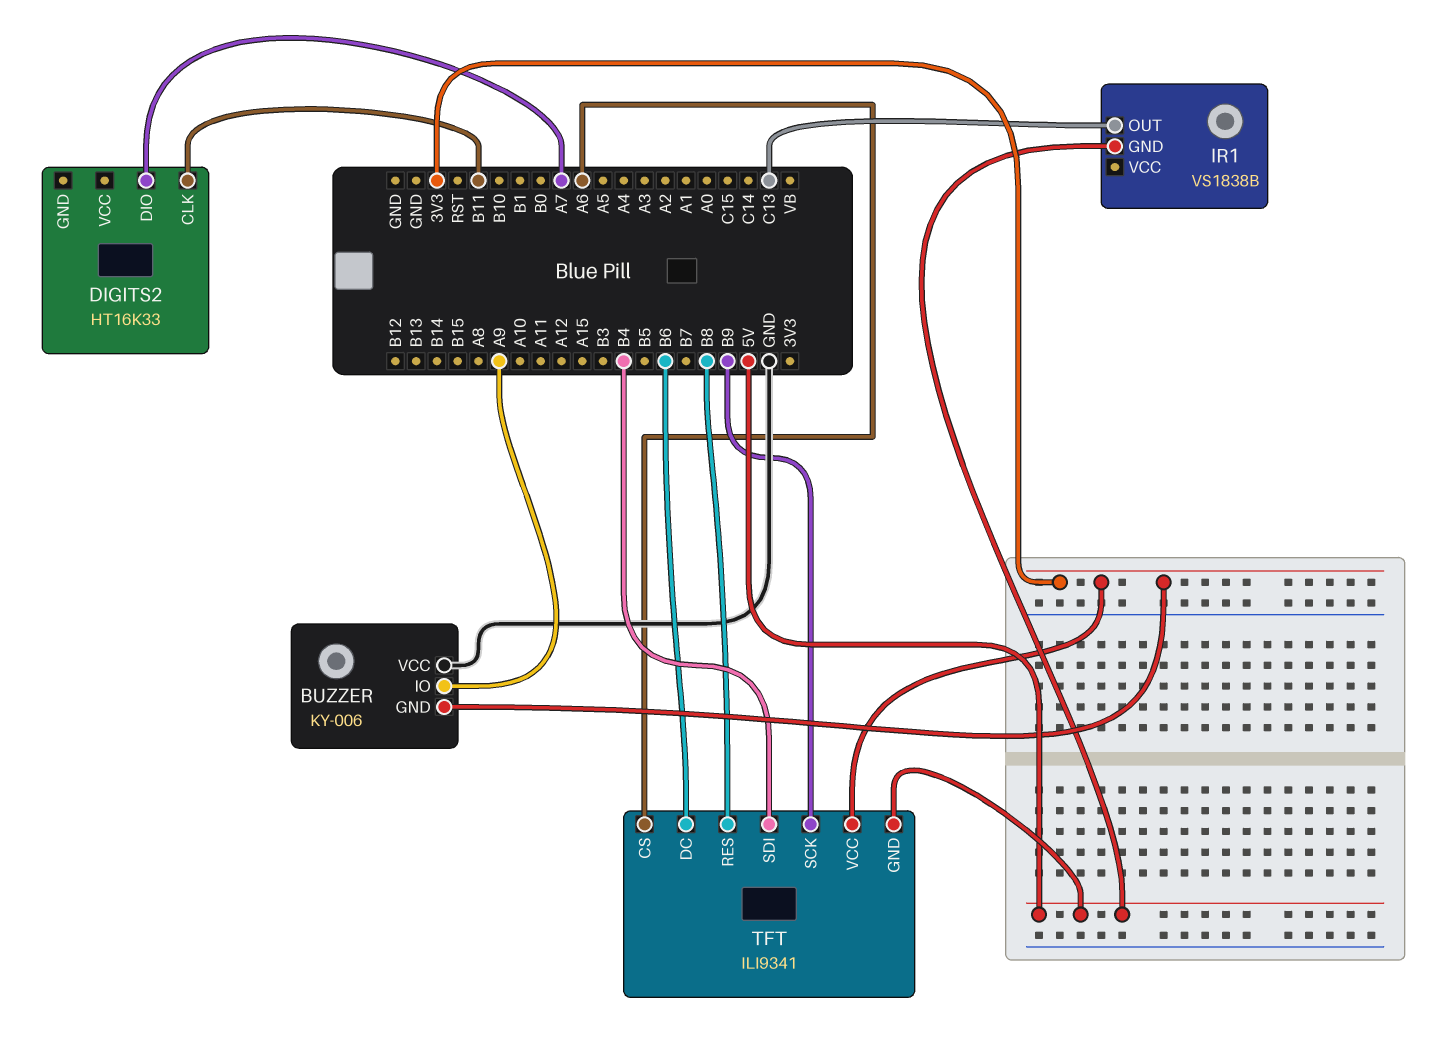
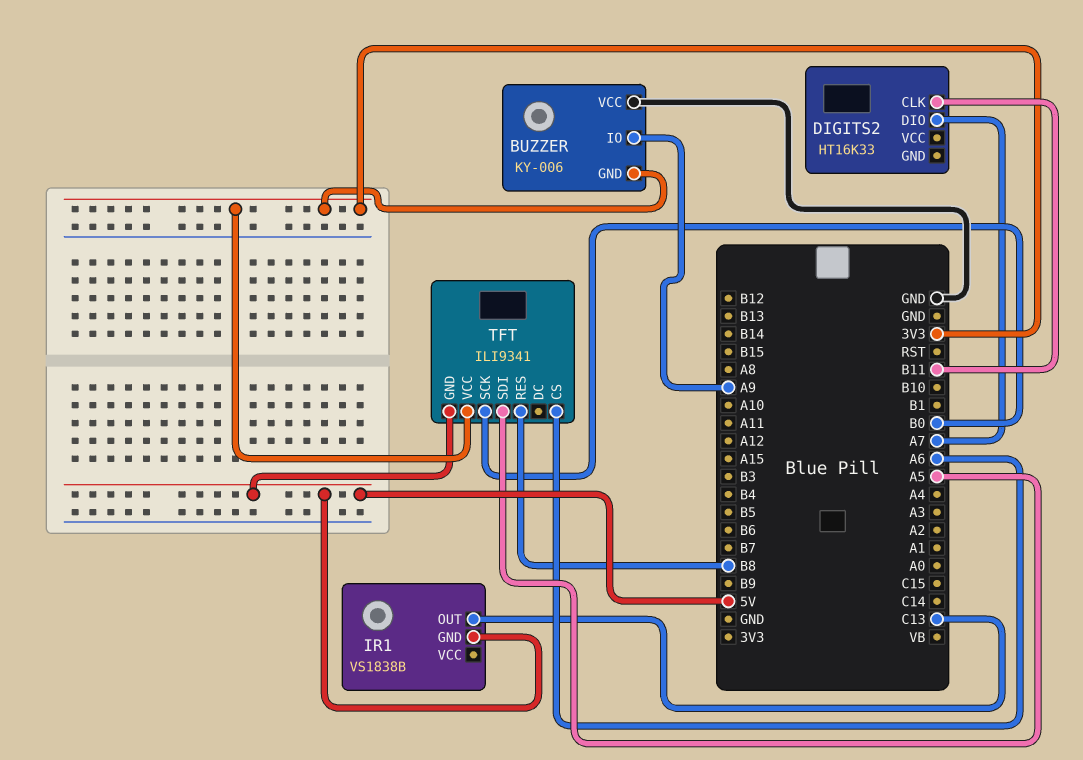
TFT pin DC: B6 -> none
TFT pin SCK: B9 -> B0
TFT pin SDI: B4 -> A5

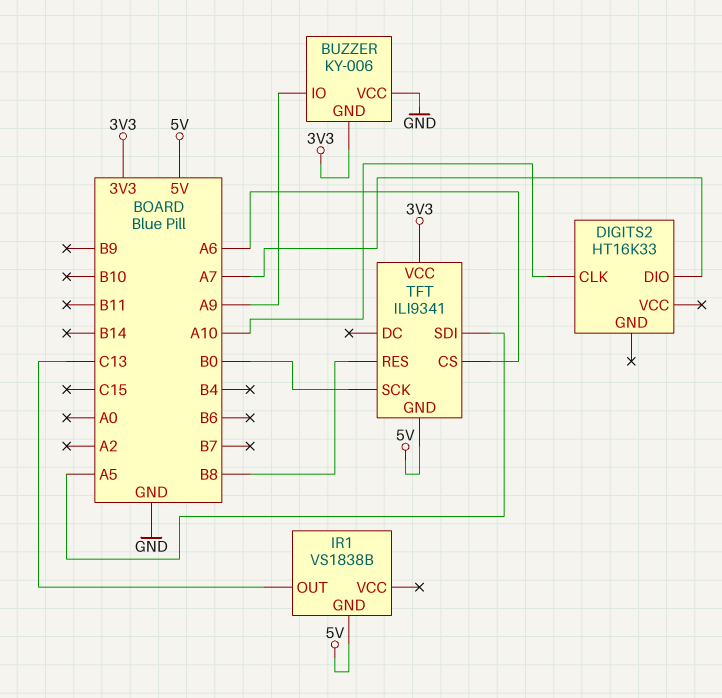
DIGITS2 pin CLK: B11 -> A10

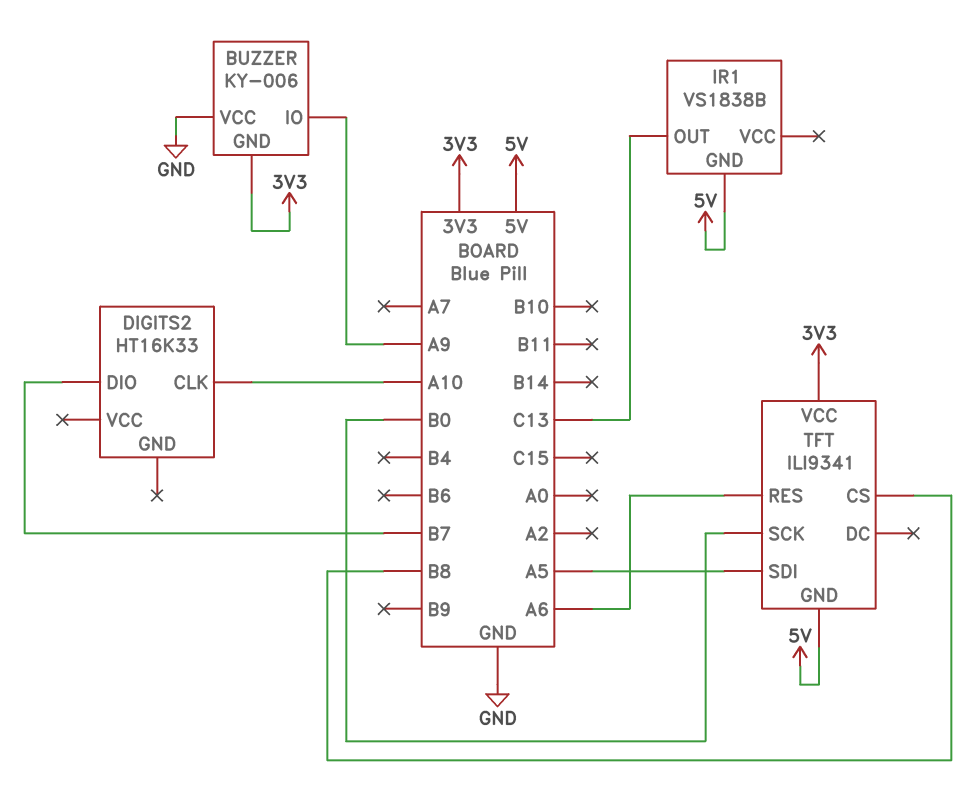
DIGITS2 pin DIO: A7 -> B7
TFT pin CS: A6 -> B8
TFT pin RES: B8 -> A6

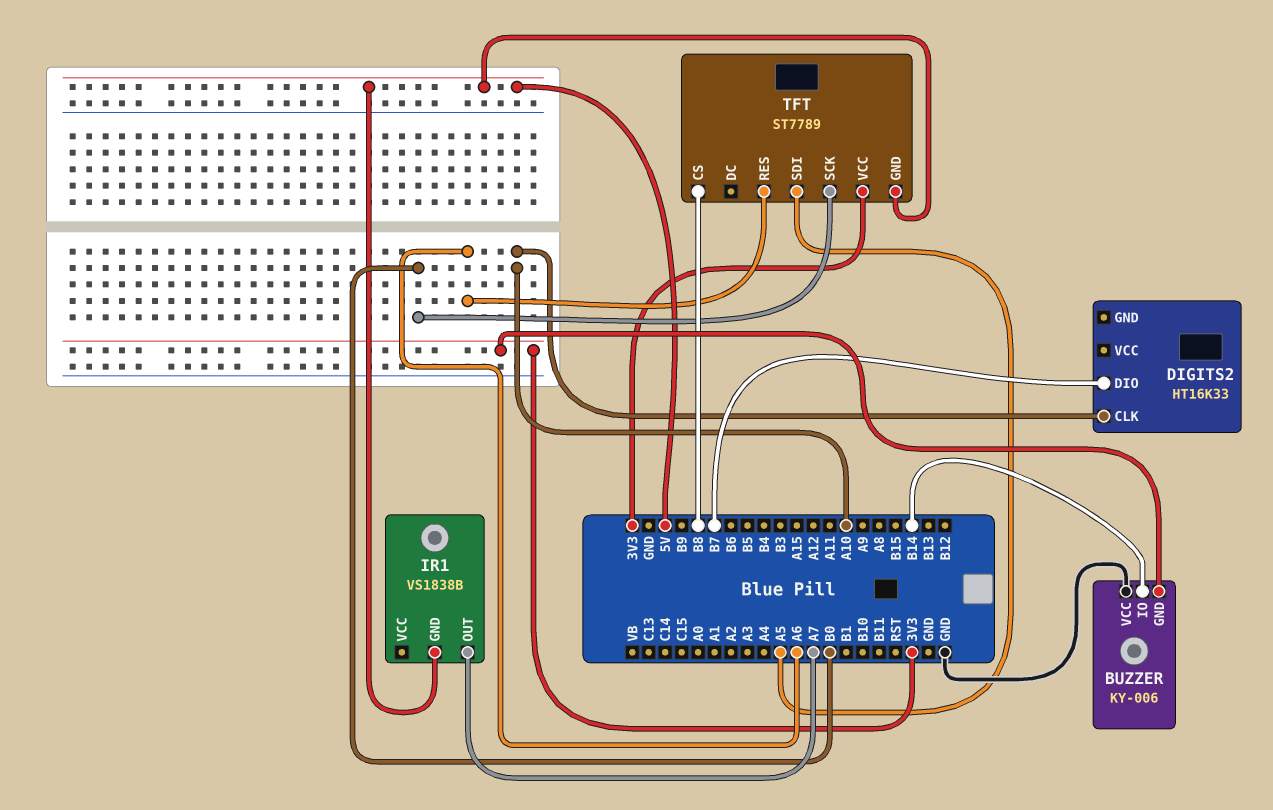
BUZZER pin IO: A9 -> B14
IR1 pin OUT: C13 -> A7
TFT: ILI9341 -> ST7789

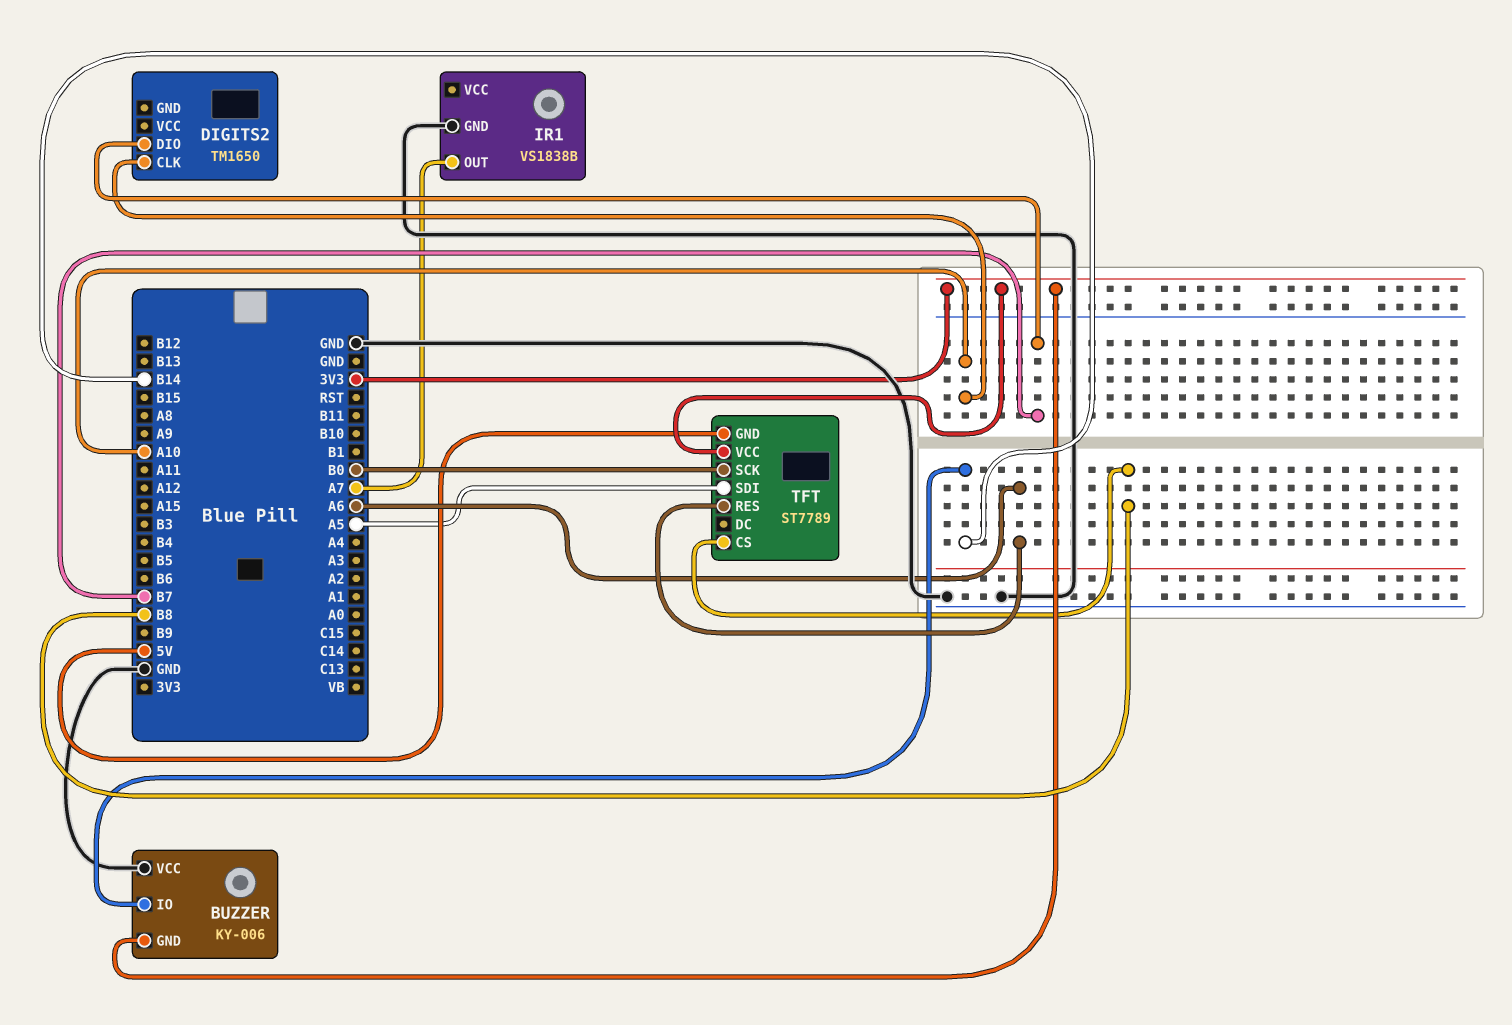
DIGITS2: HT16K33 -> TM1650
IR1 pin GND: 5V -> GND

